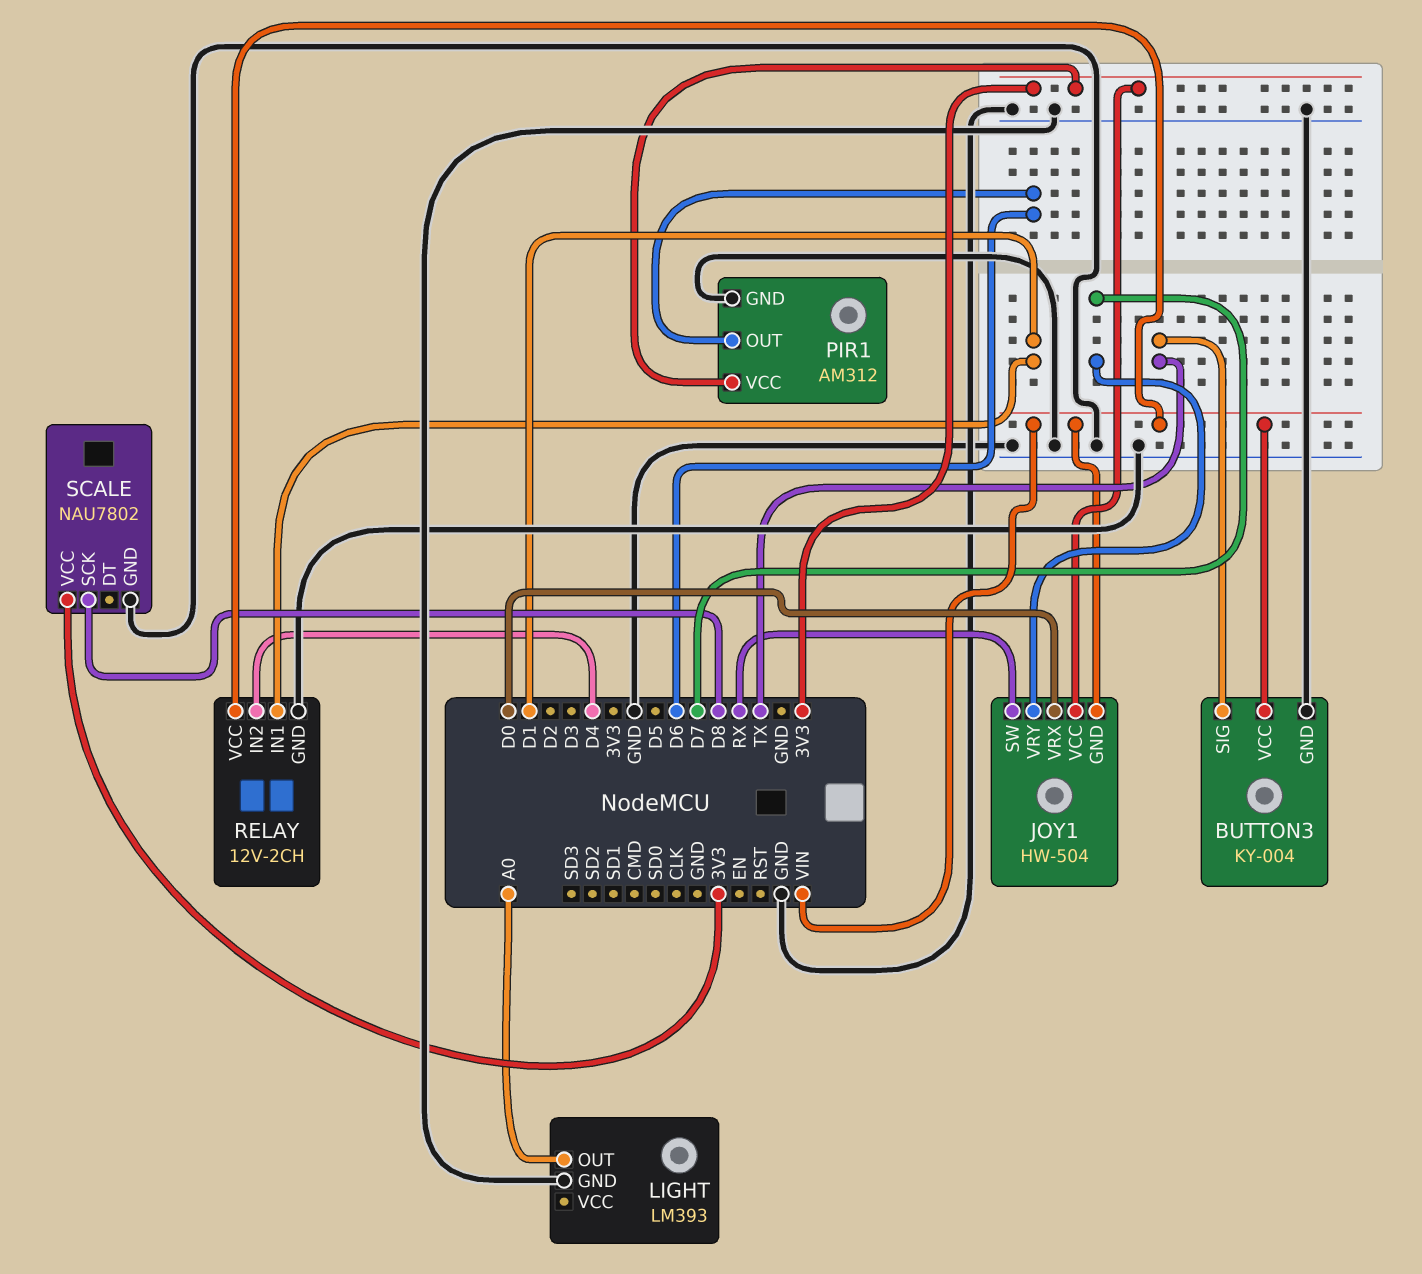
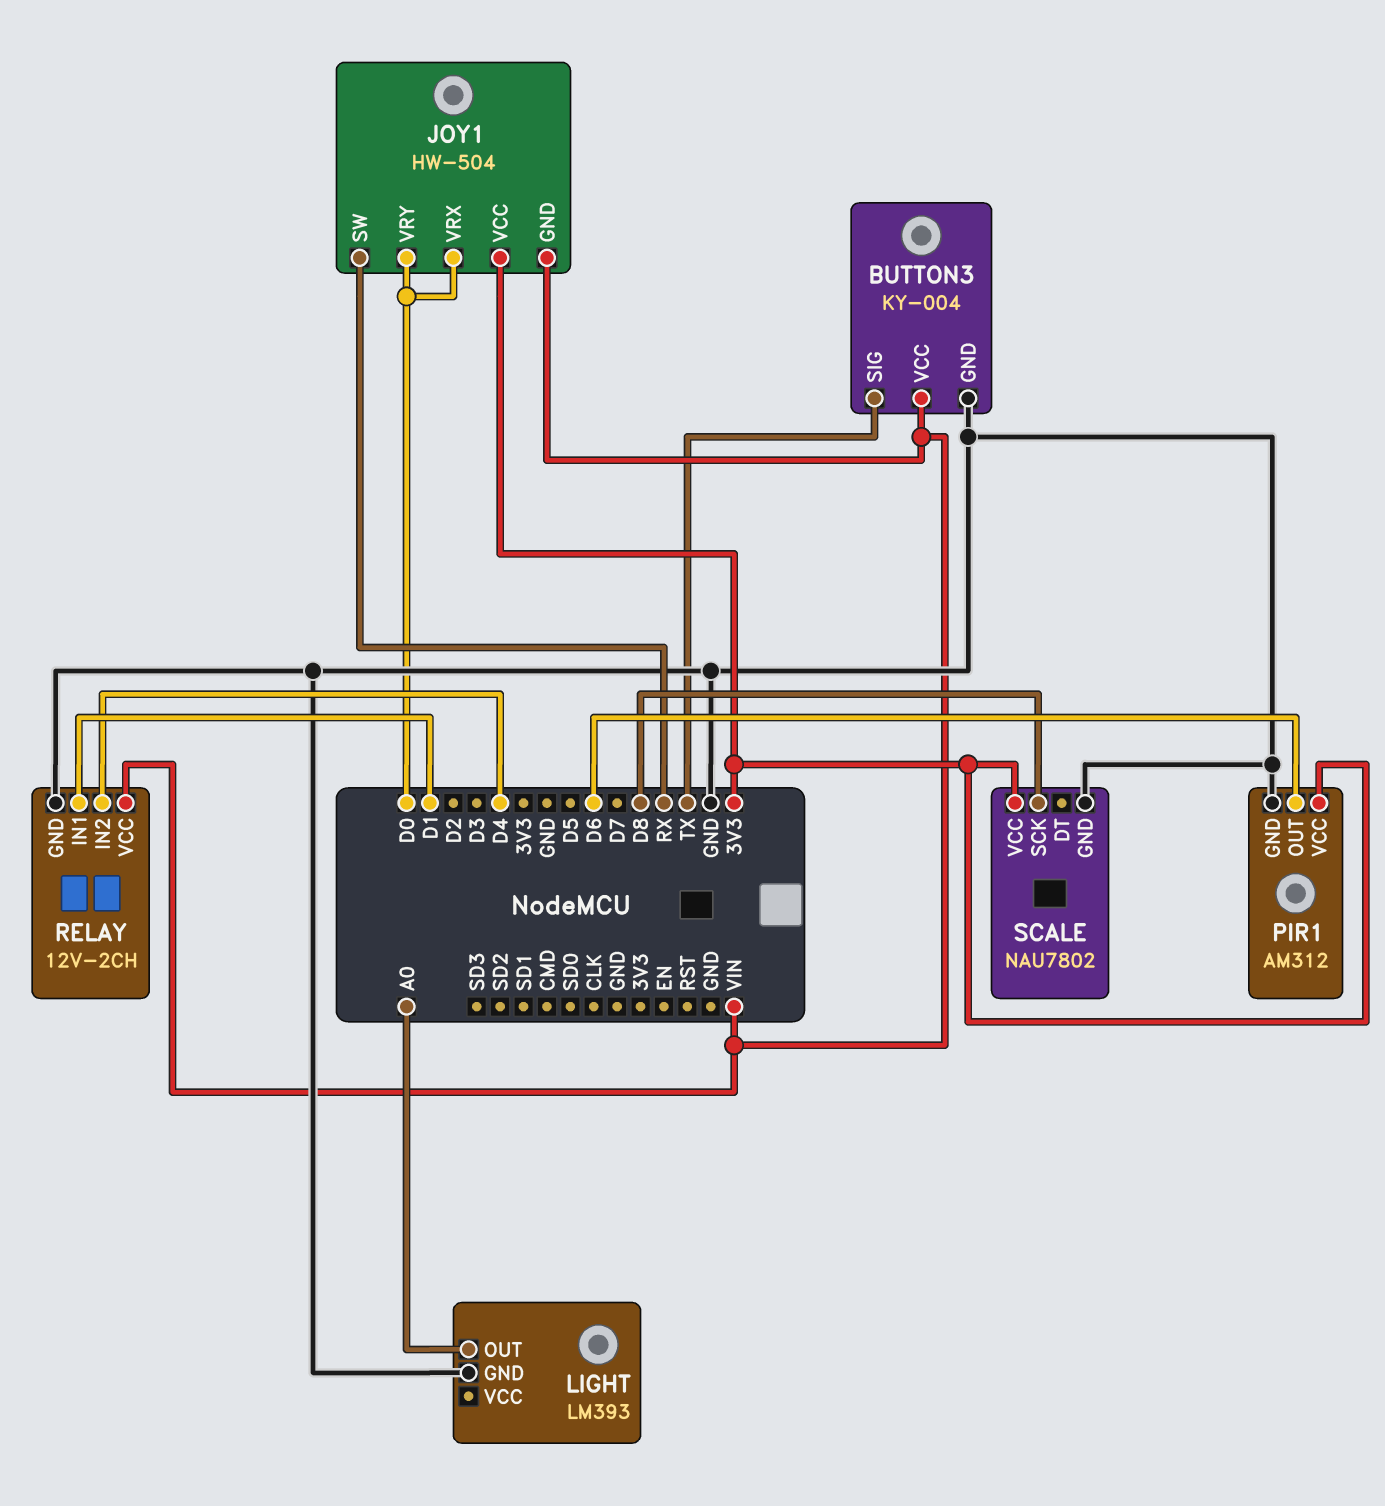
JOY1 pin VRY: D7 -> D0

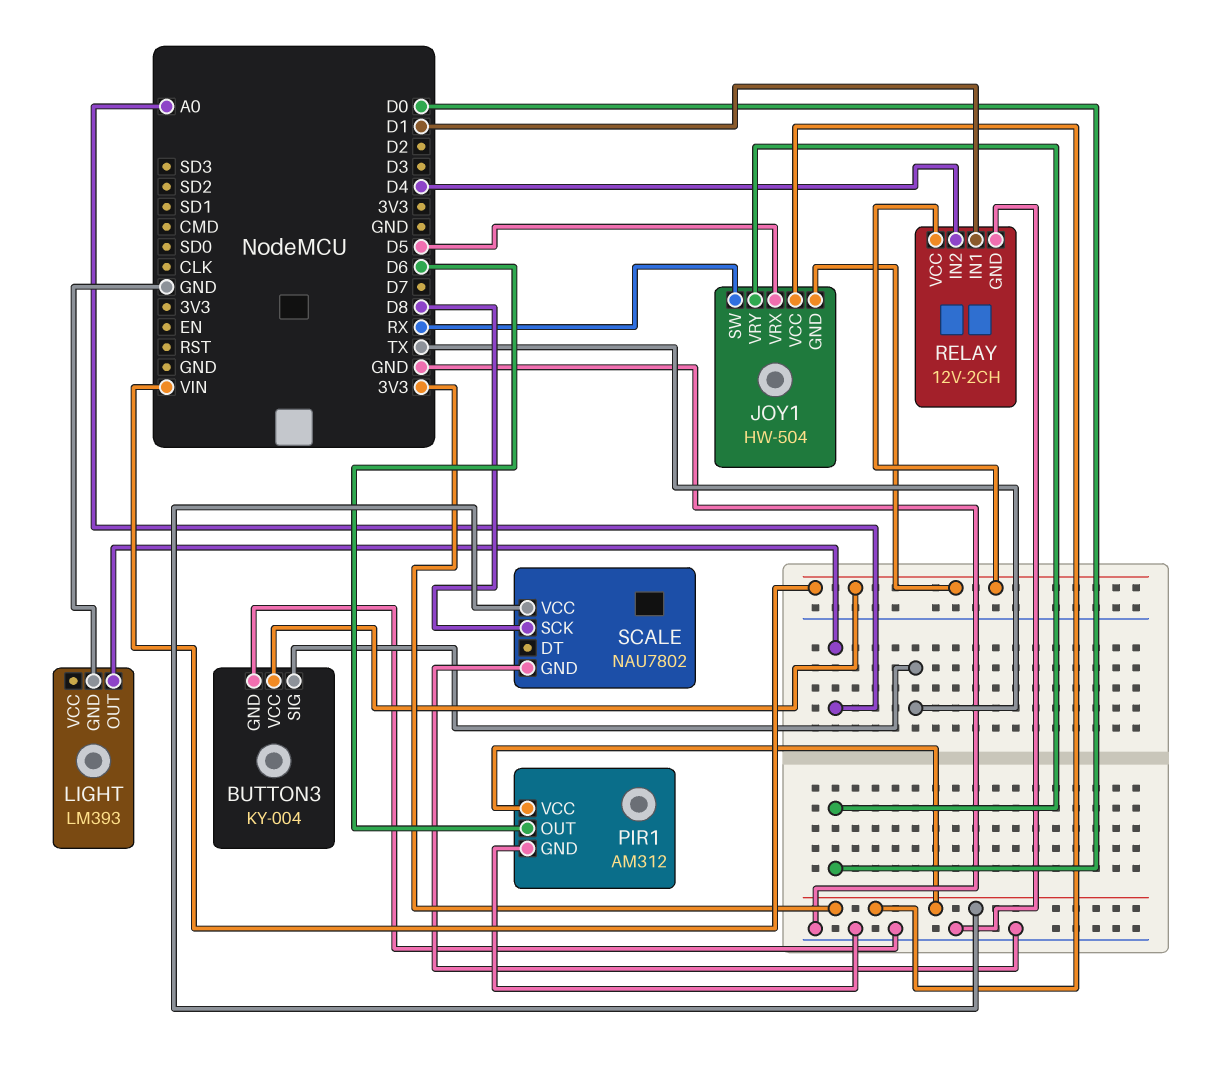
JOY1 pin VRX: D0 -> D5

